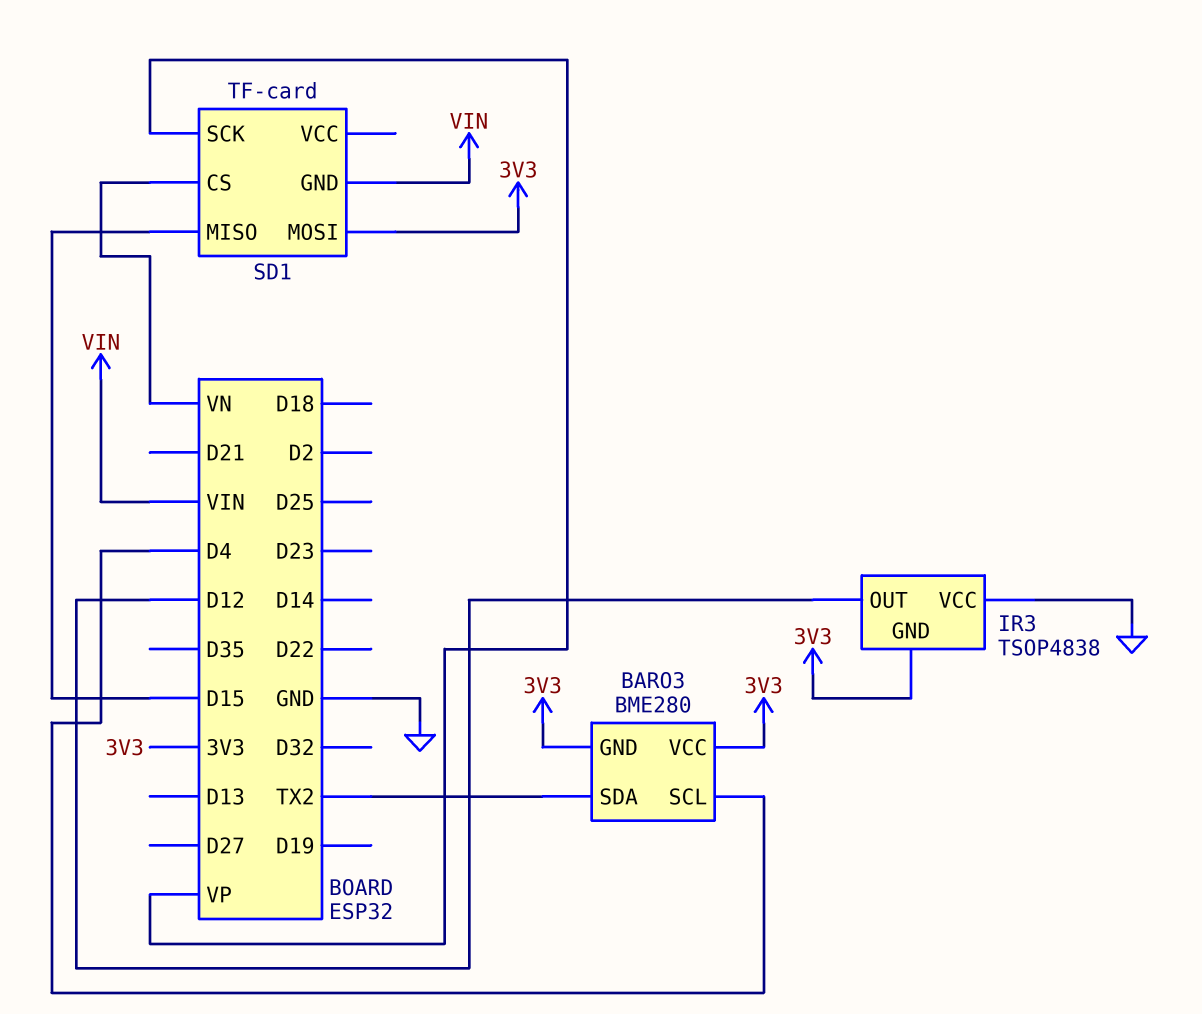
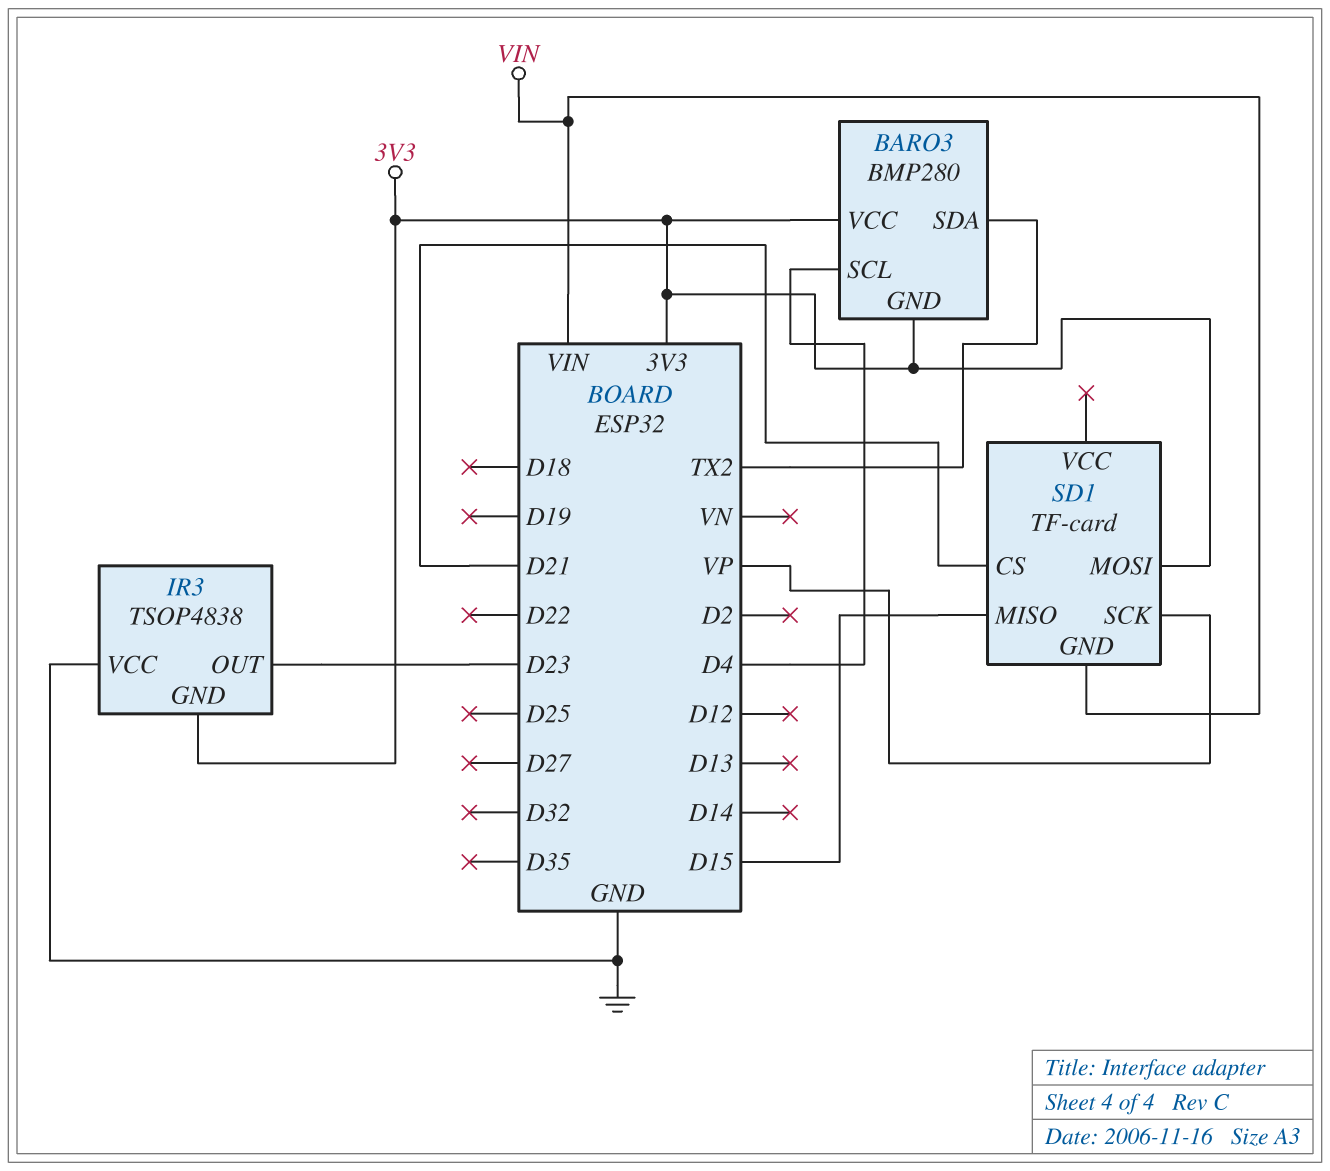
BARO3: BME280 -> BMP280
IR3 pin OUT: D12 -> D23
SD1 pin CS: VN -> D21

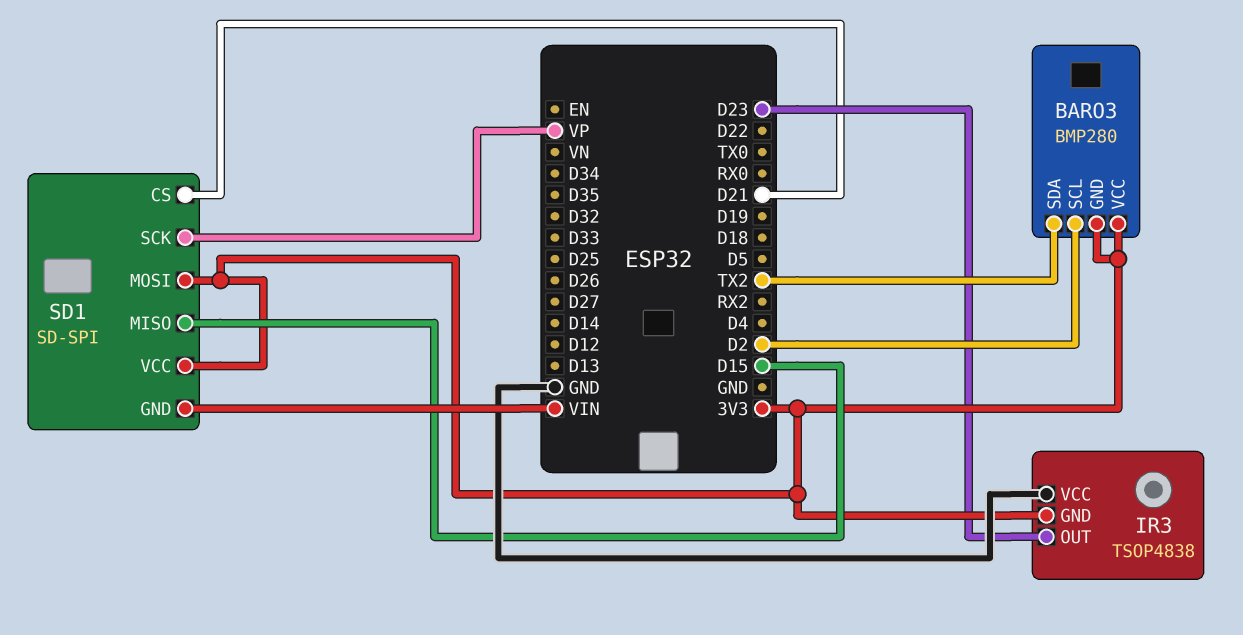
BARO3 pin SCL: D4 -> D2
SD1: TF-card -> SD-SPI
SD1 pin VCC: none -> 3V3

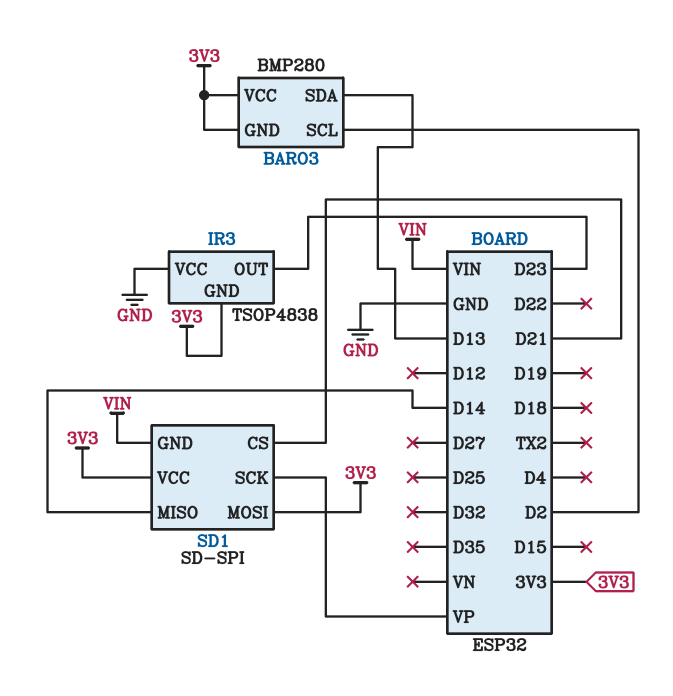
BARO3 pin SDA: TX2 -> D13
SD1 pin MISO: D15 -> D14

